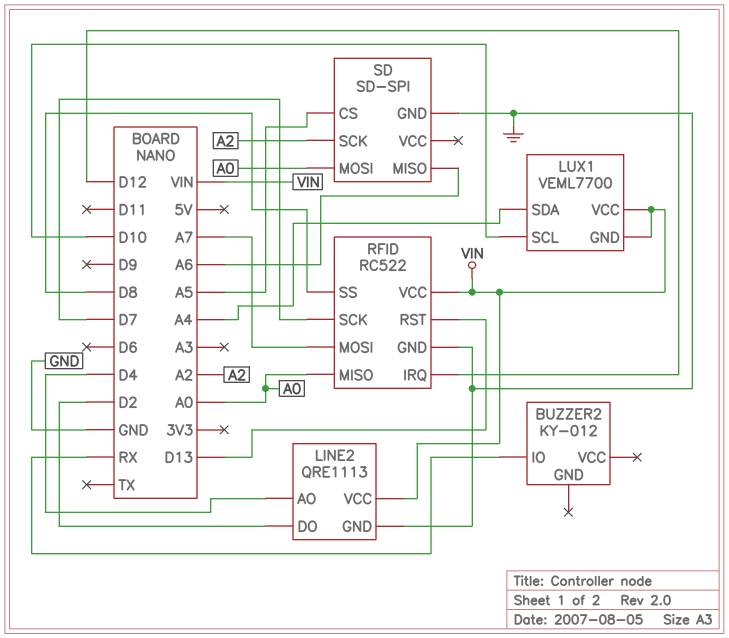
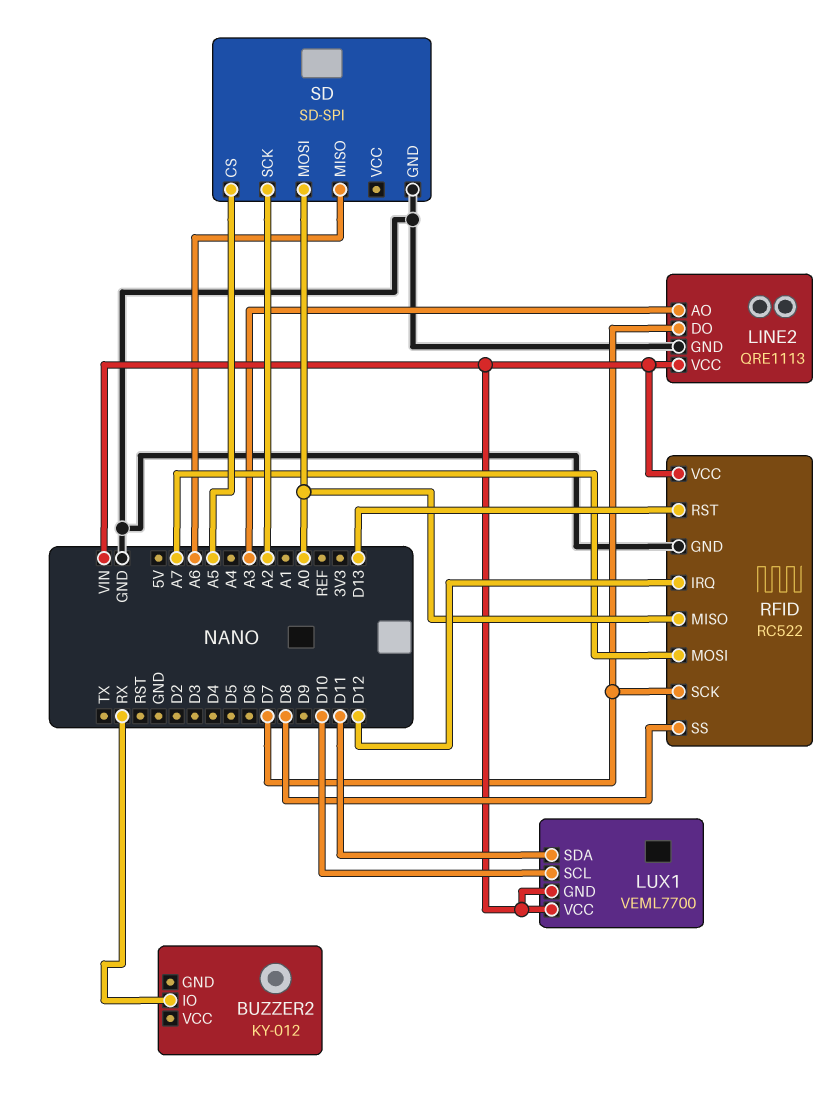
LINE2 pin AO: D4 -> A3
LINE2 pin DO: D2 -> D7
LUX1 pin SDA: A4 -> D11

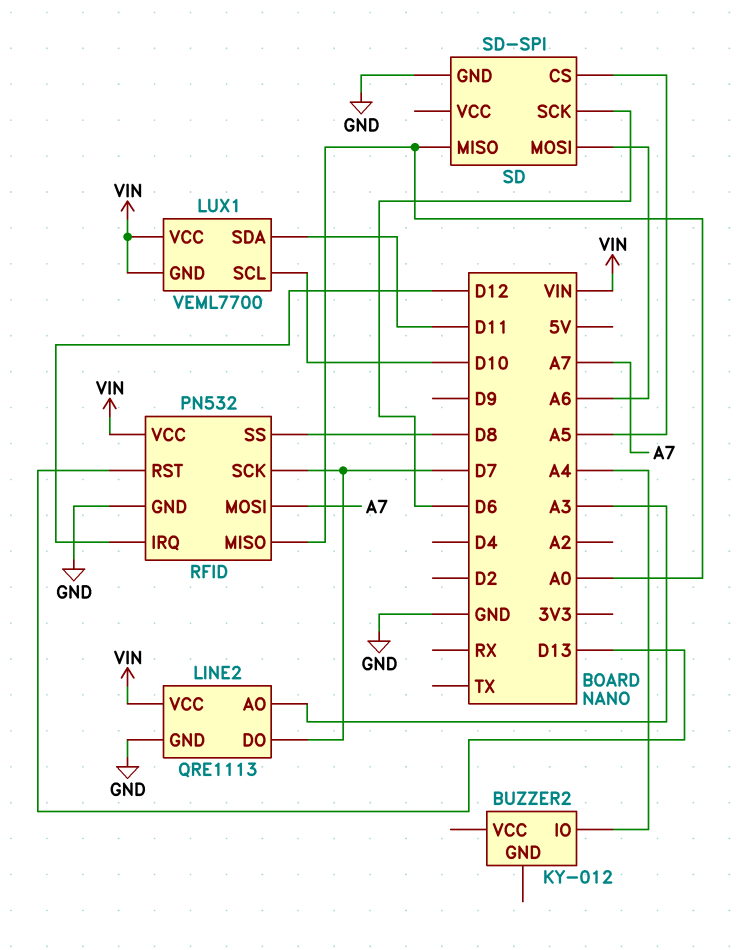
BUZZER2 pin IO: RX -> A4
RFID: RC522 -> PN532
SD pin MISO: A6 -> A0
SD pin MOSI: A0 -> A6
SD pin SCK: A2 -> D6

